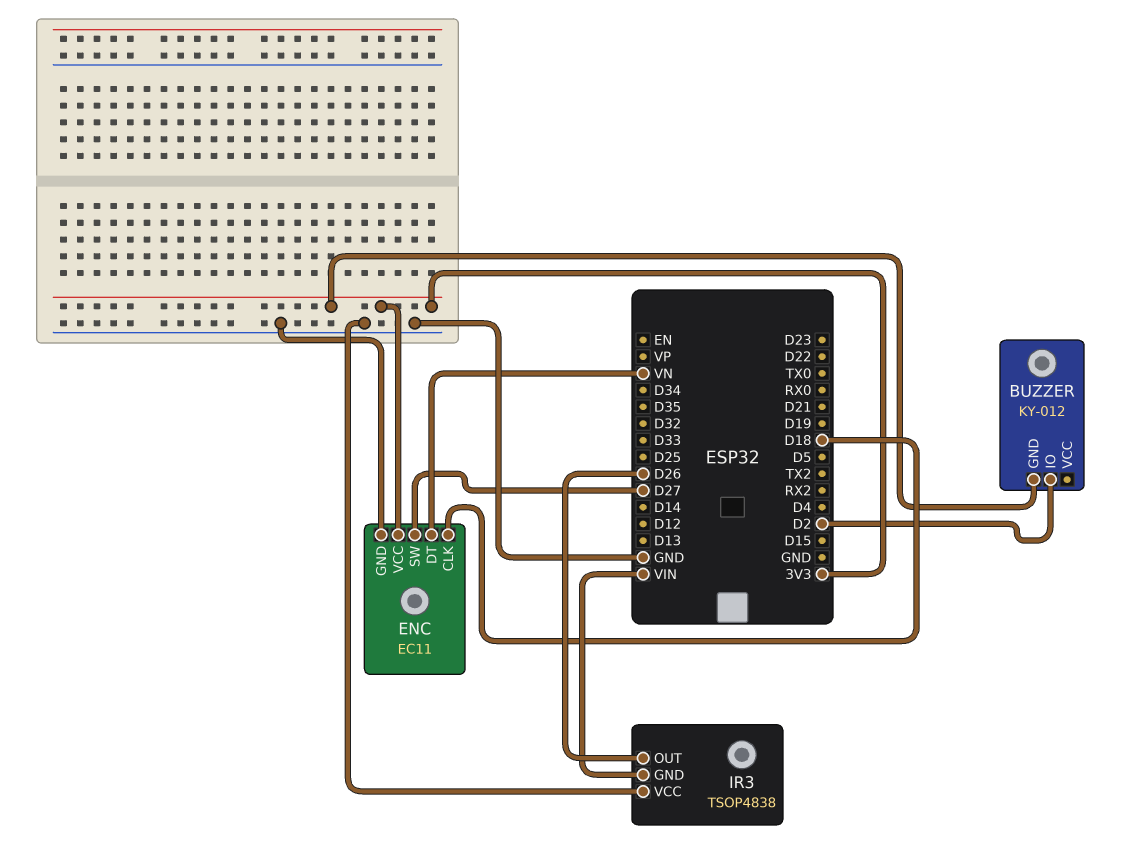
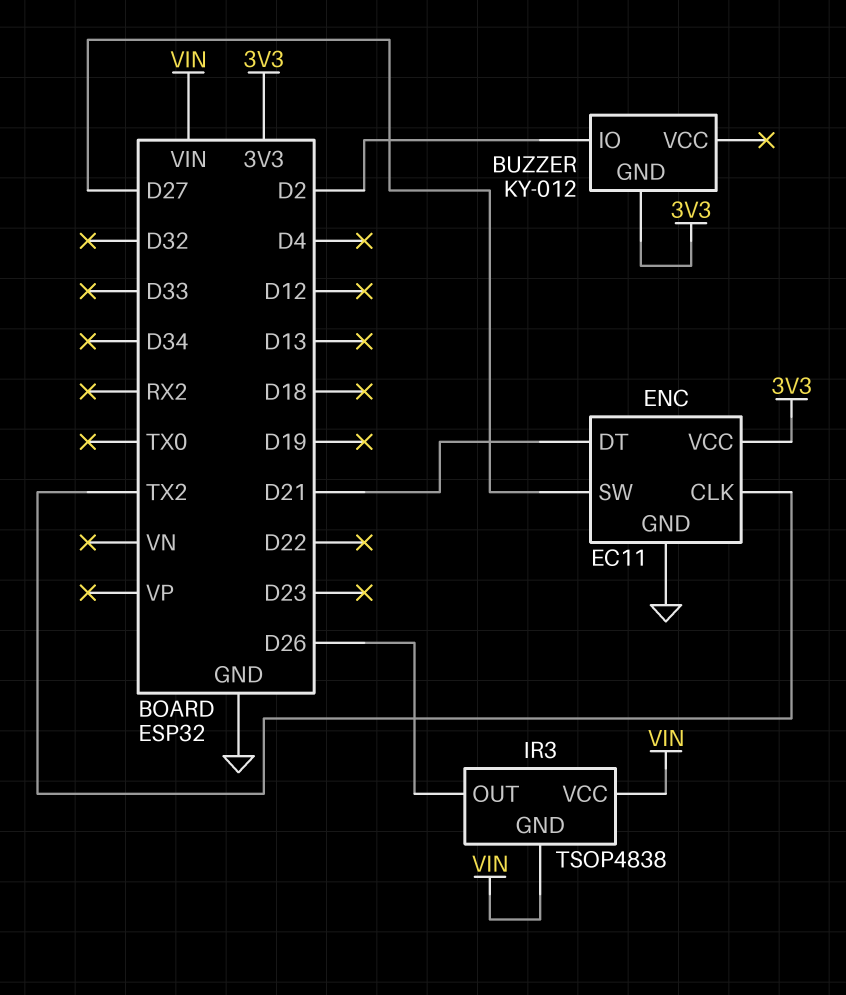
ENC pin CLK: D18 -> TX2
ENC pin DT: VN -> D21
IR3 pin VCC: GND -> VIN

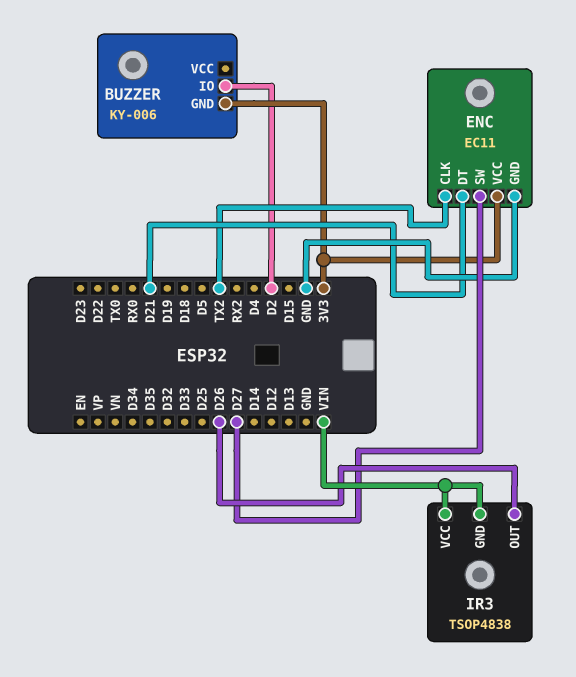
BUZZER: KY-012 -> KY-006

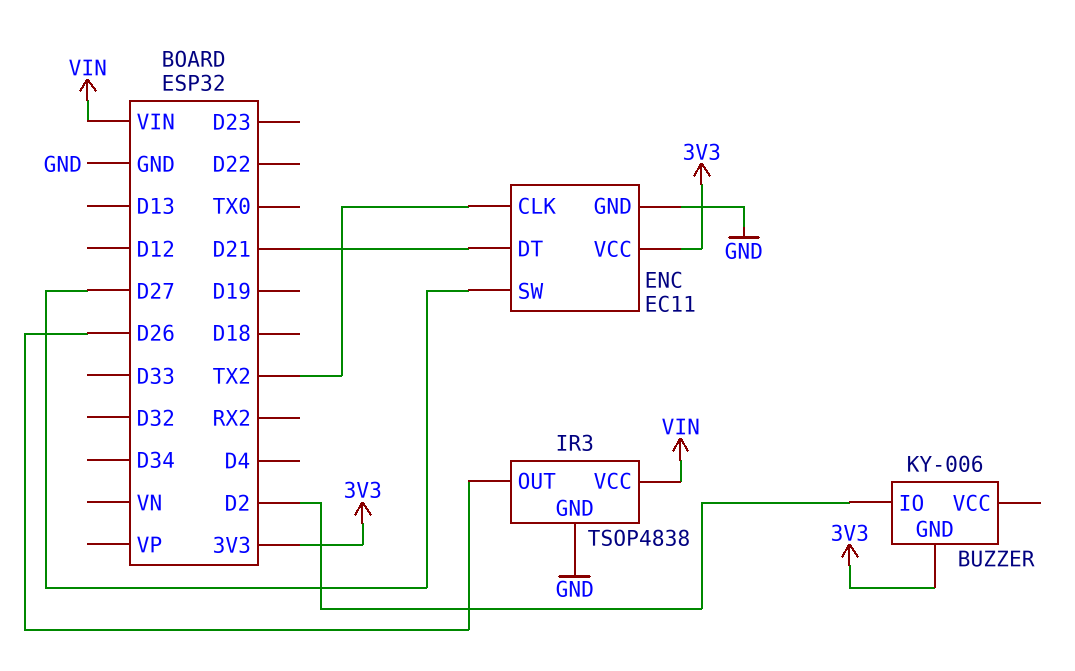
IR3 pin GND: VIN -> GND

